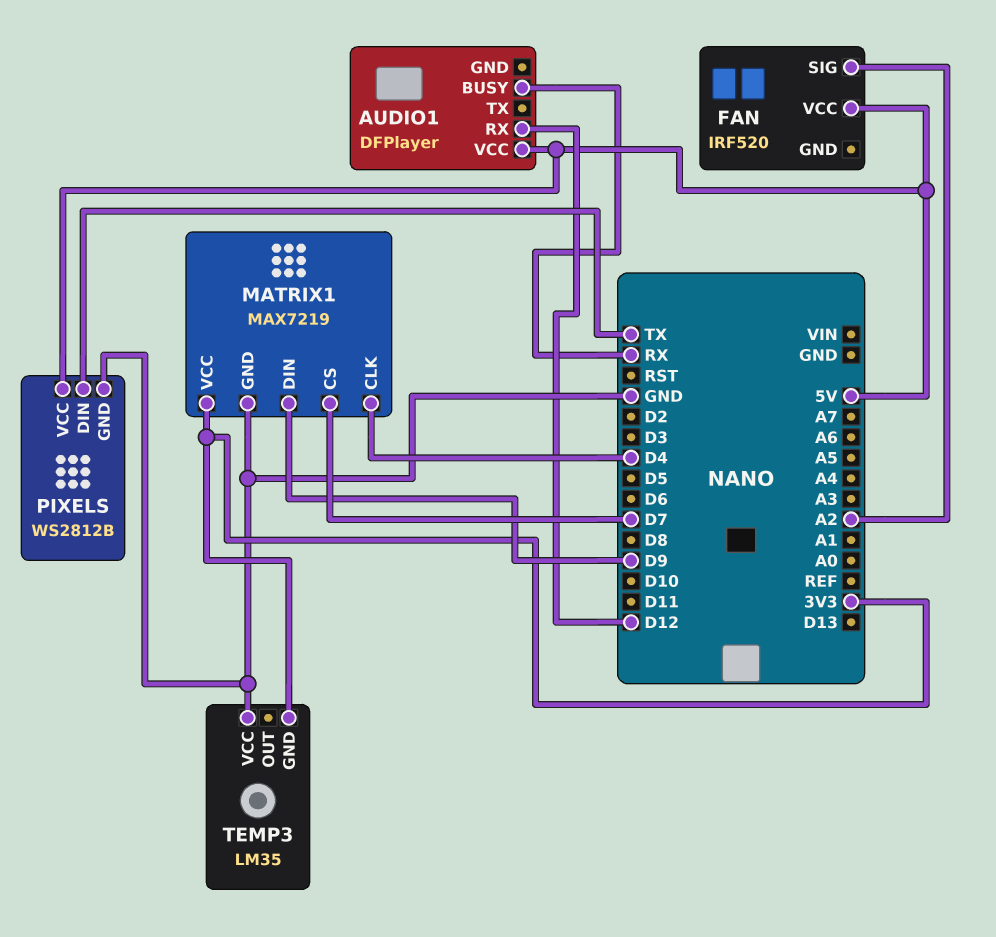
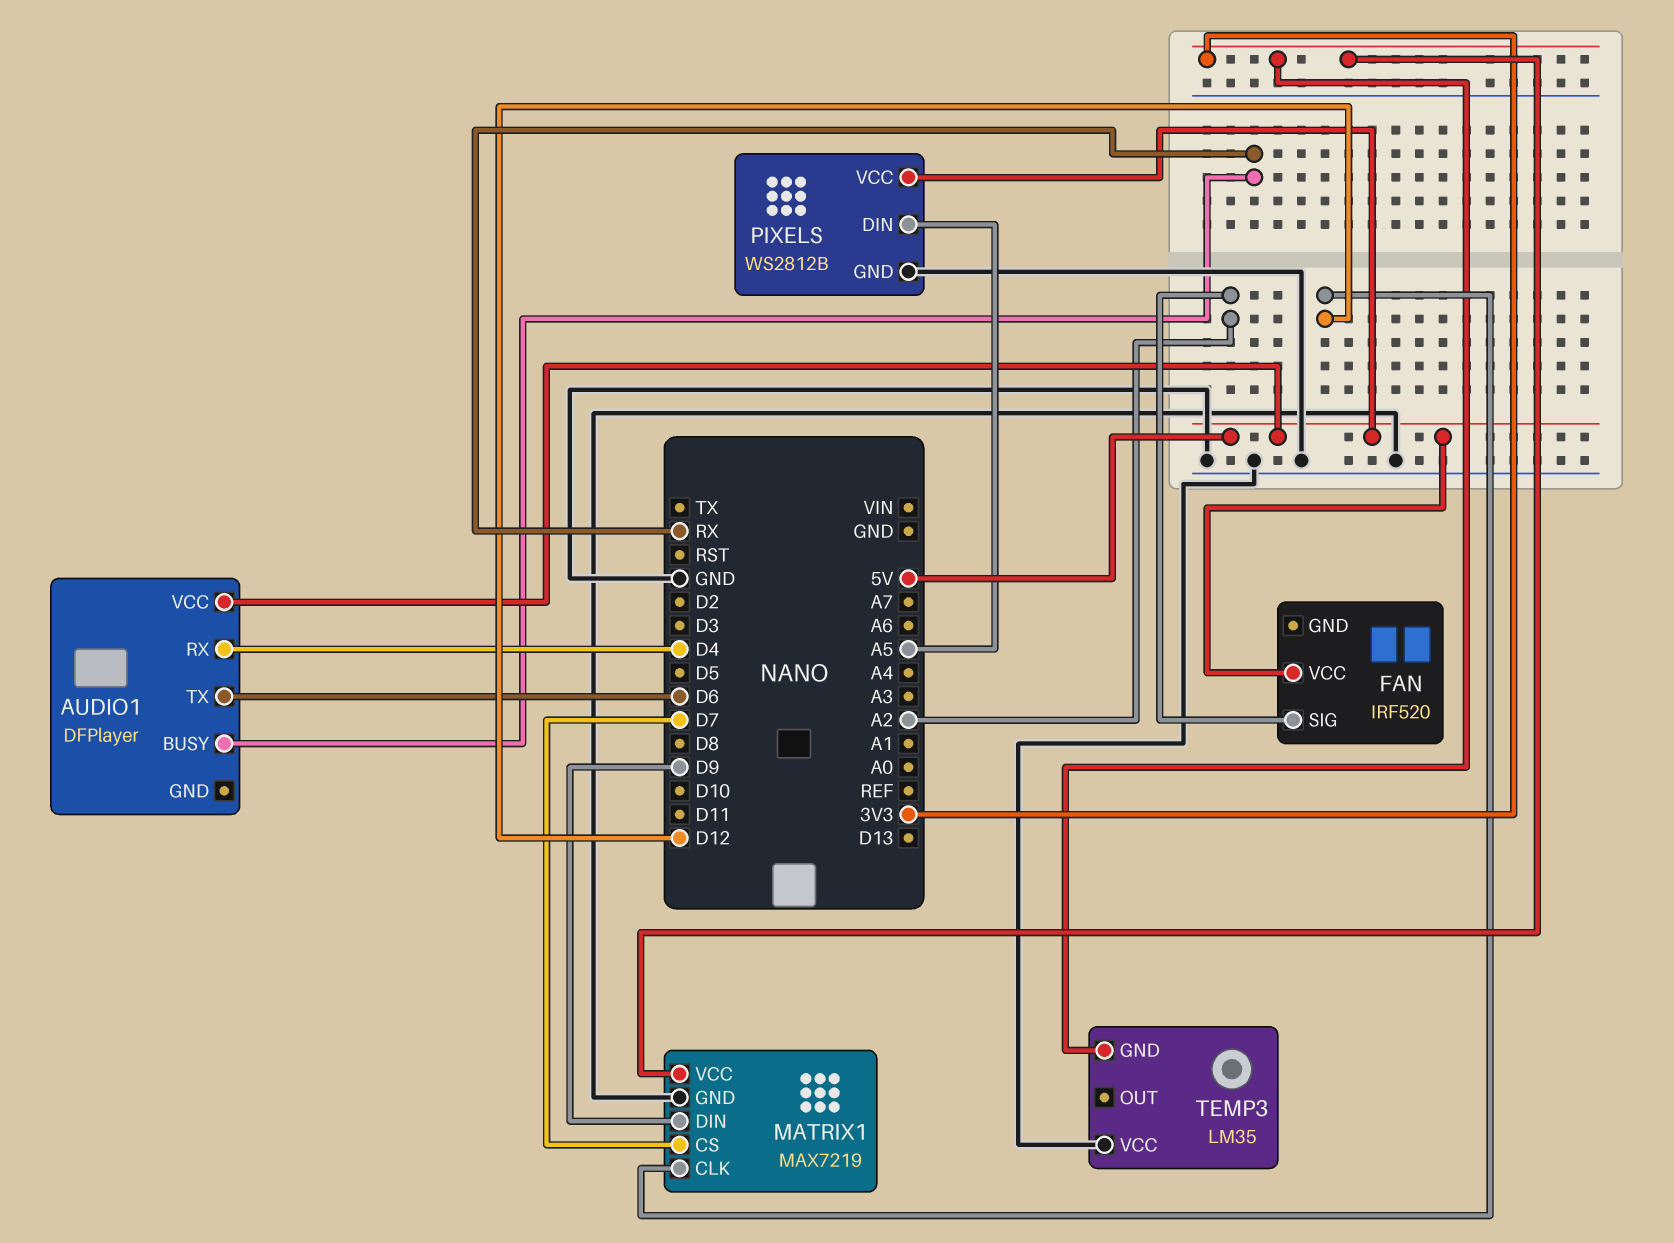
AUDIO1 pin RX: D12 -> D4
AUDIO1 pin TX: none -> D6
MATRIX1 pin CLK: D4 -> D12
PIXELS pin DIN: TX -> A5

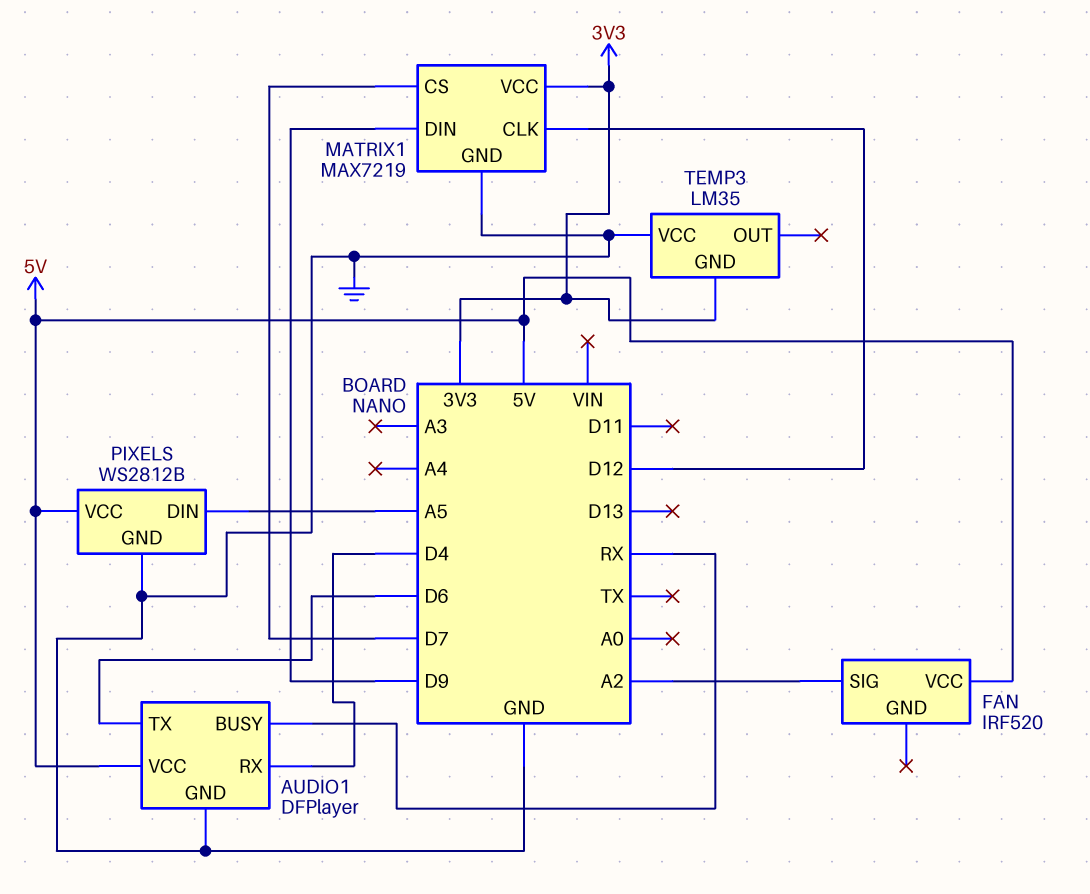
AUDIO1 pin GND: none -> GND

